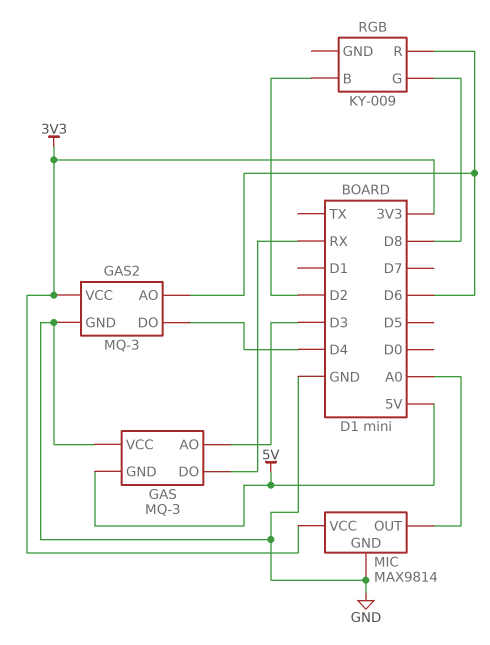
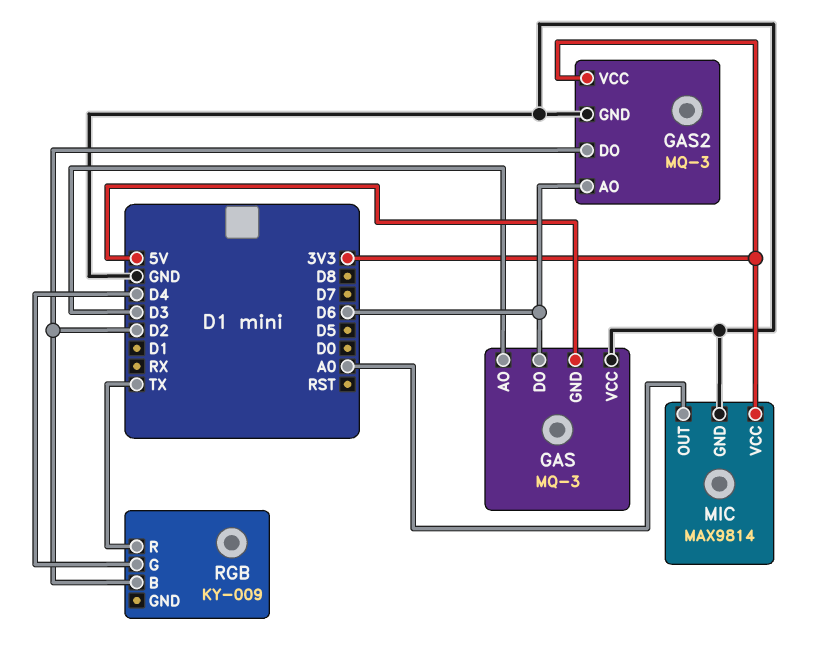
GAS pin DO: RX -> D6
GAS2 pin DO: D4 -> D2
RGB pin G: D8 -> D4
RGB pin R: D6 -> TX

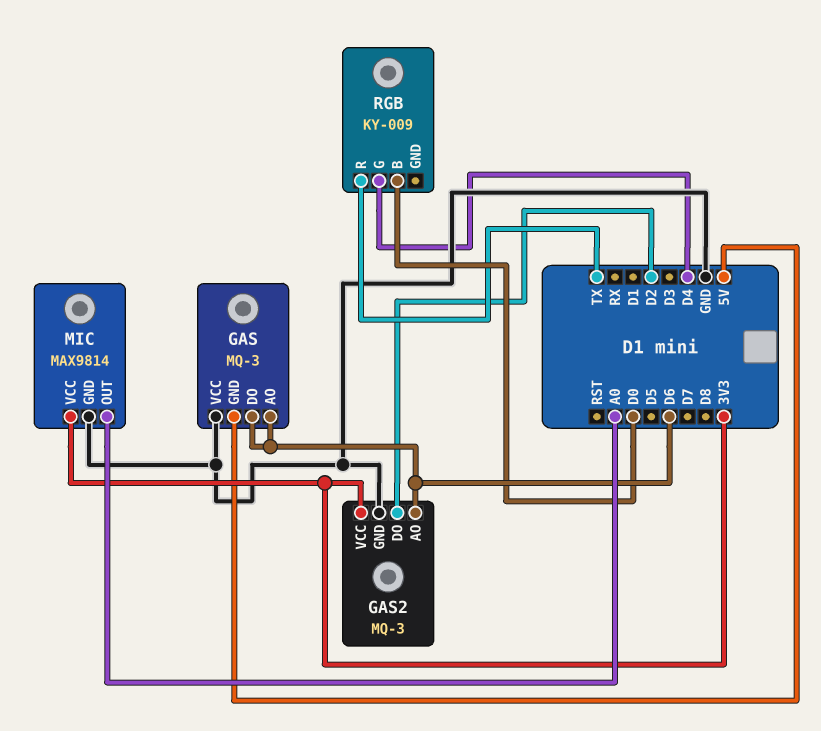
GAS pin AO: D3 -> D6
RGB pin B: D2 -> D0

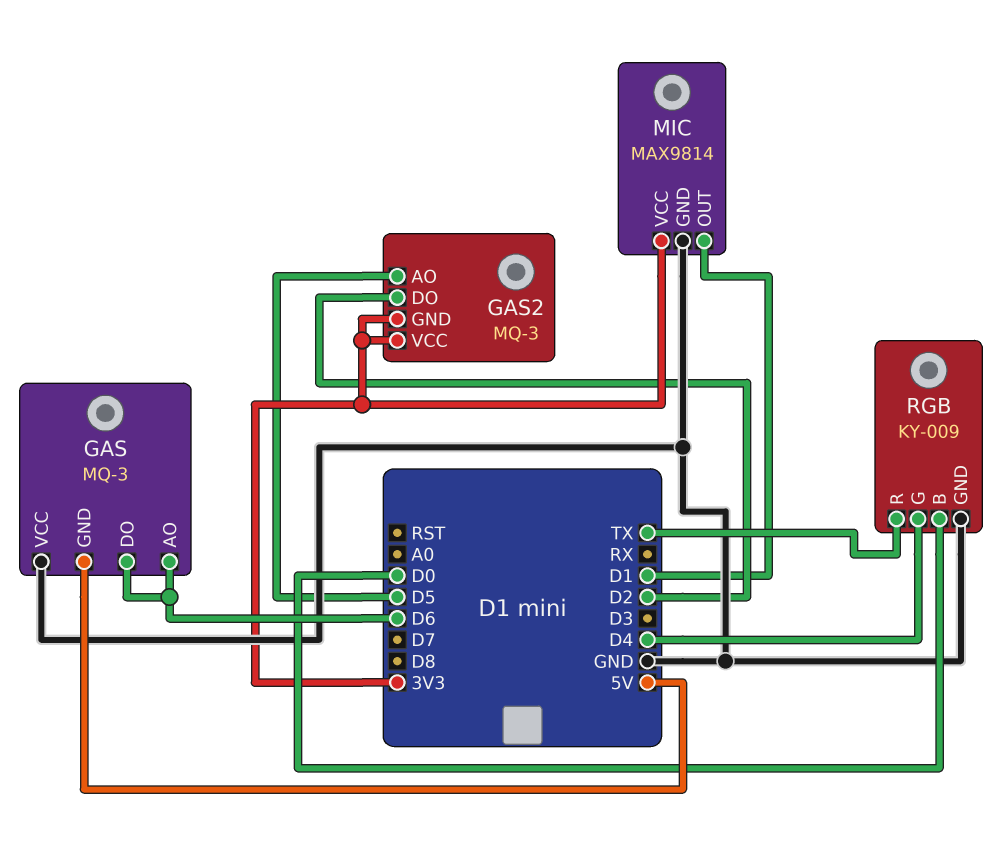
GAS2 pin AO: D6 -> D5
GAS2 pin GND: GND -> 3V3
MIC pin OUT: A0 -> D1
RGB pin GND: none -> GND

